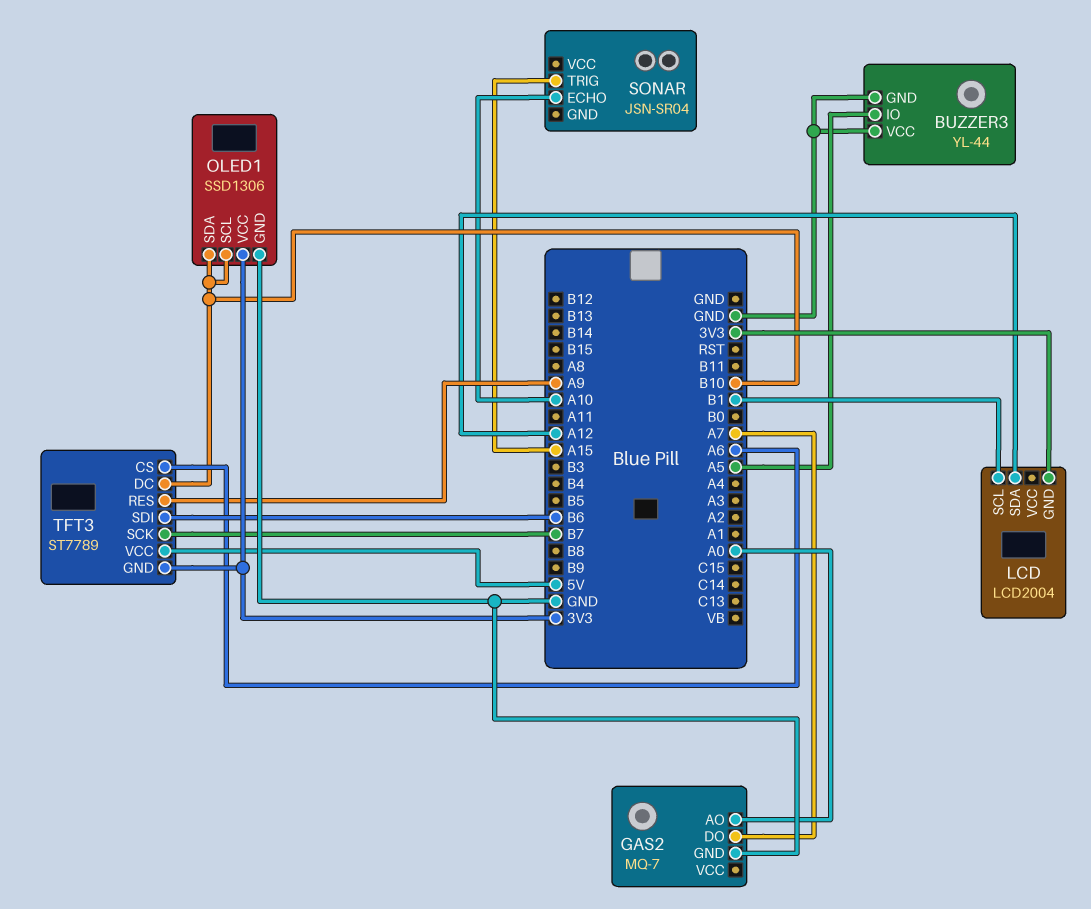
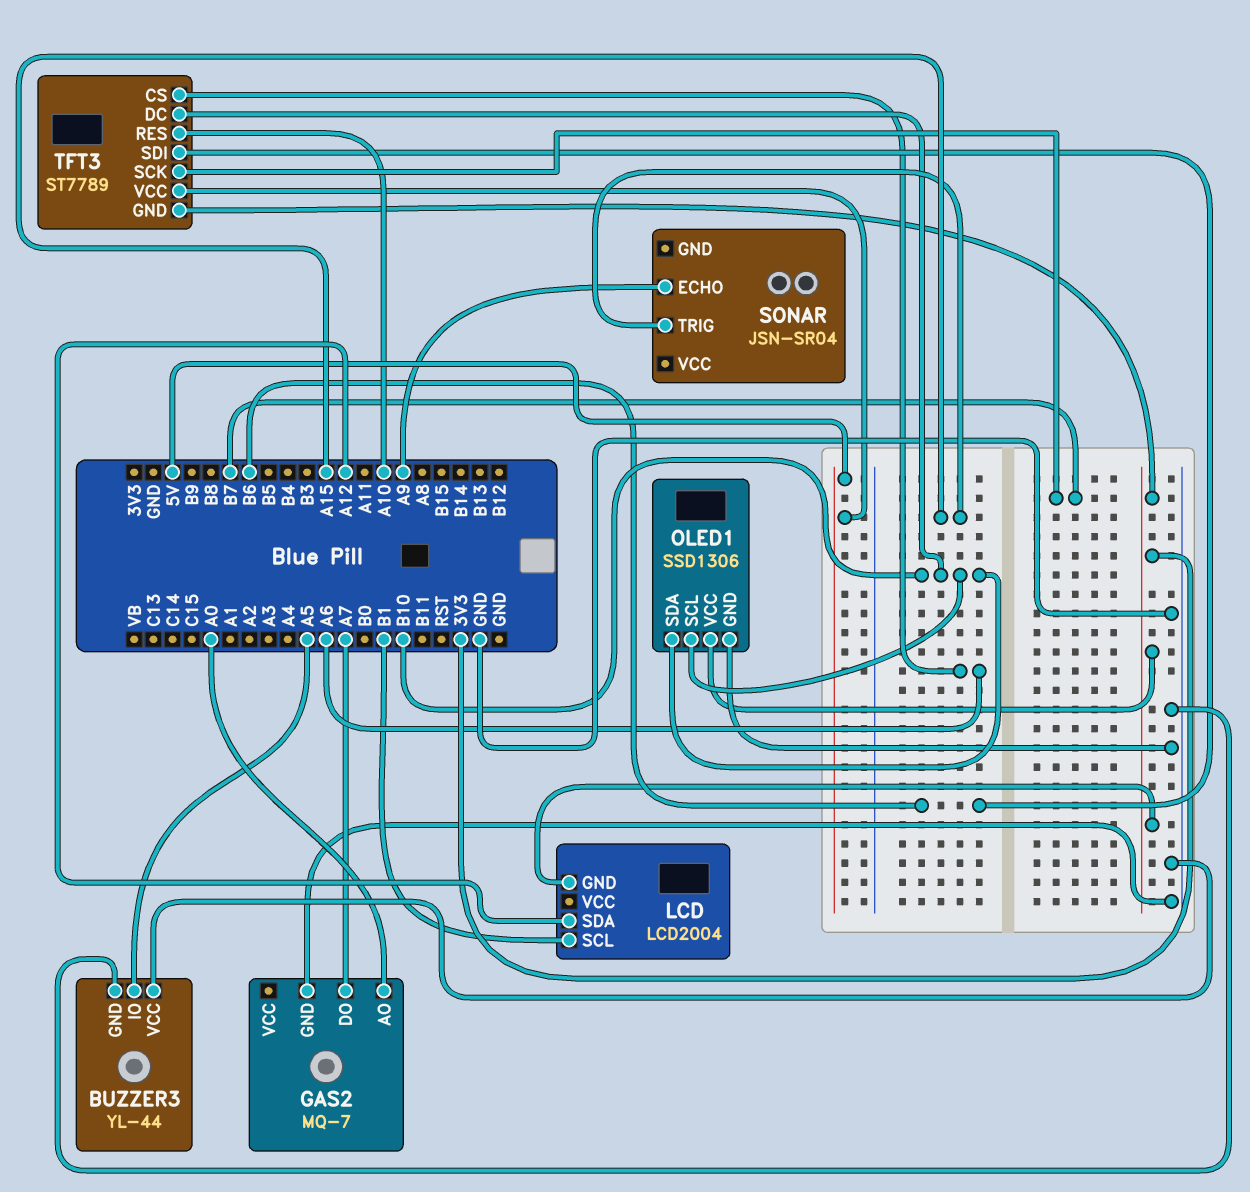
SONAR pin ECHO: A10 -> A9
TFT3 pin RES: A9 -> A10

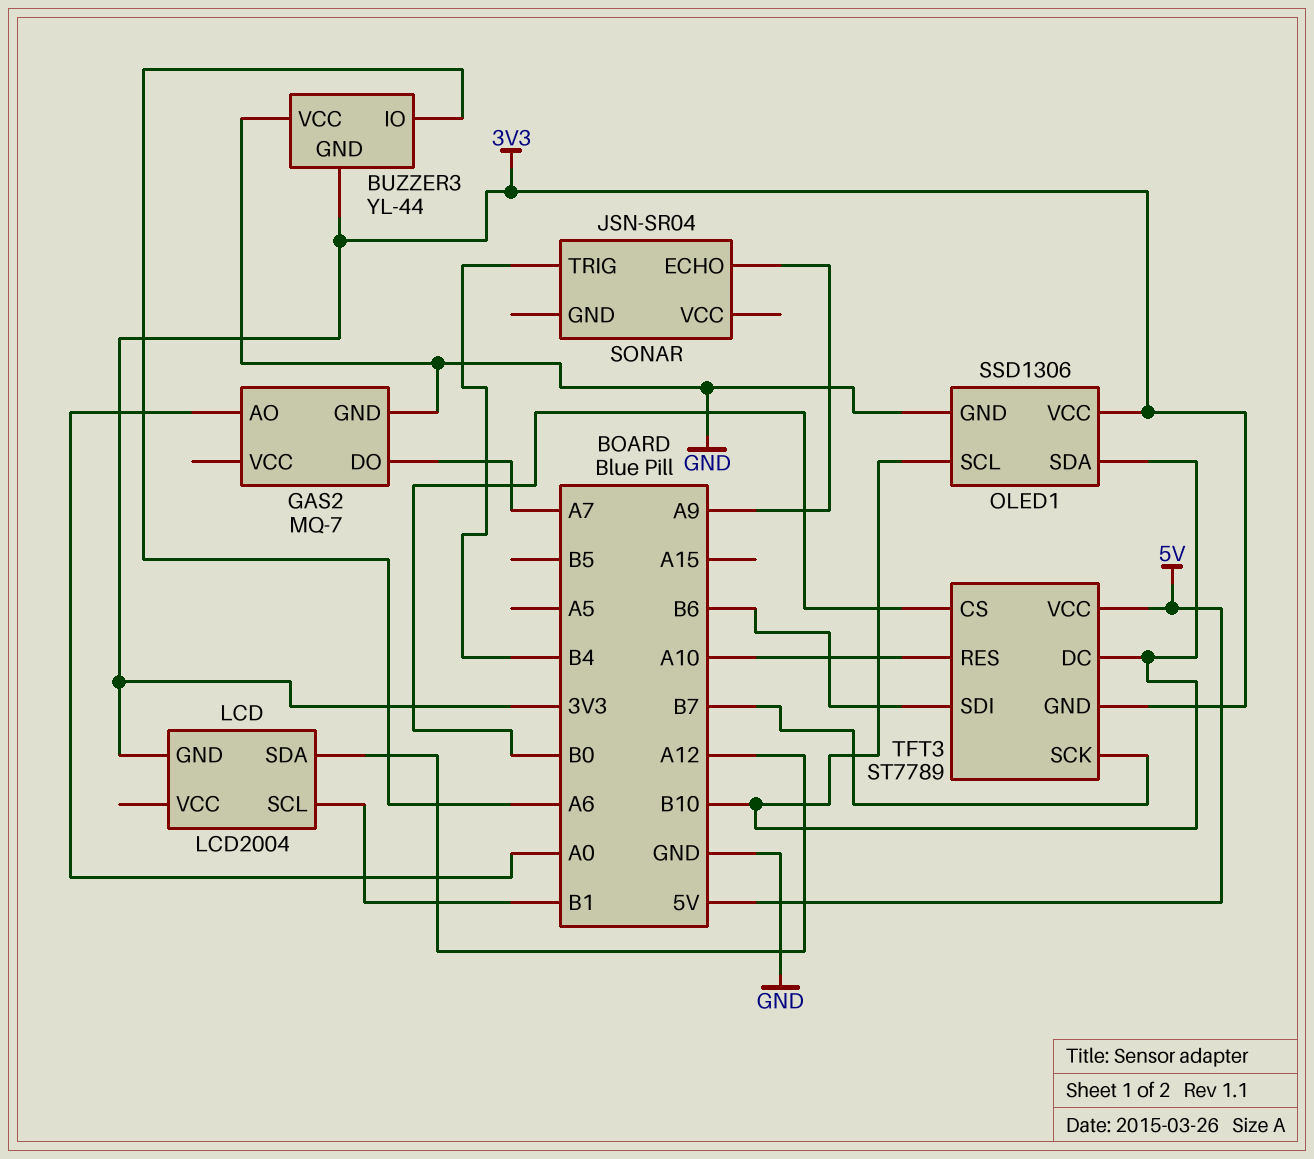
BUZZER3 pin GND: GND -> 3V3
BUZZER3 pin IO: A5 -> A6
SONAR pin TRIG: A15 -> B4
TFT3 pin CS: A6 -> B0

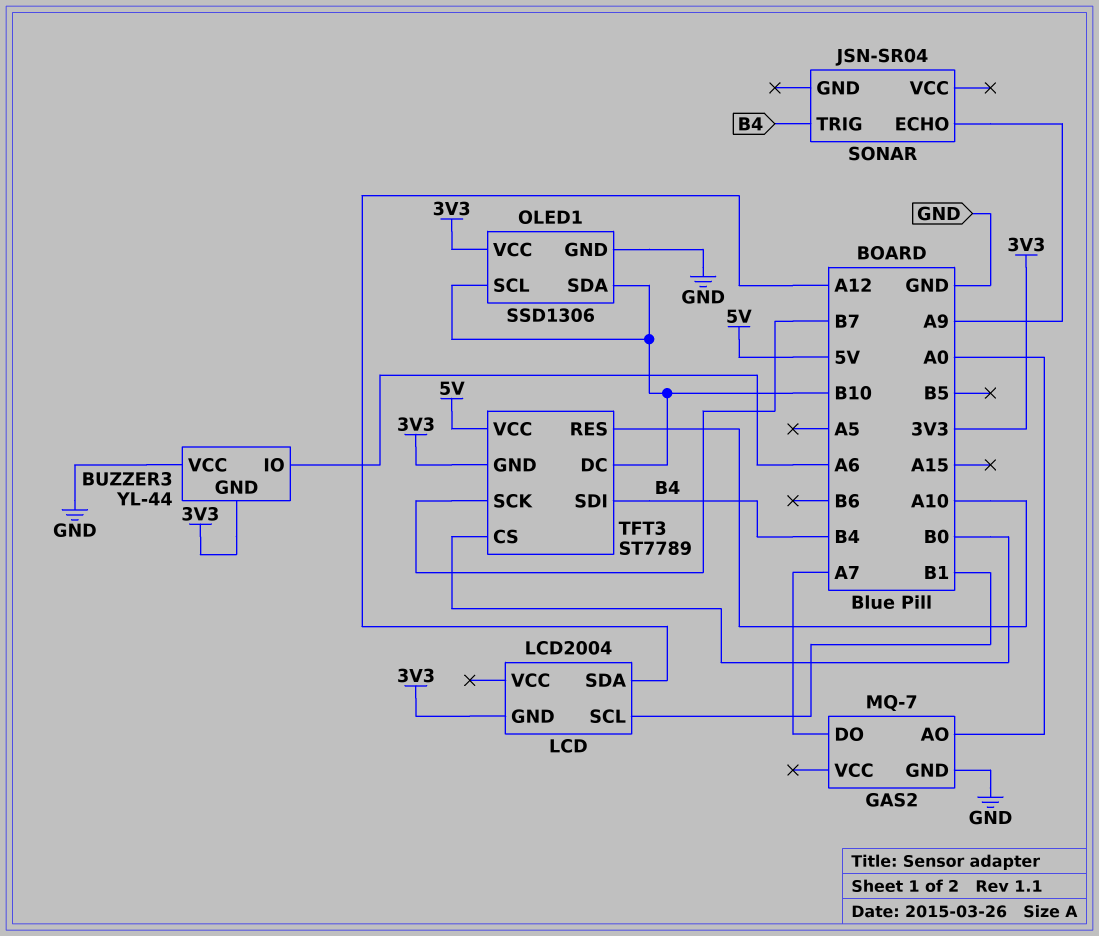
TFT3 pin SDI: B6 -> B4

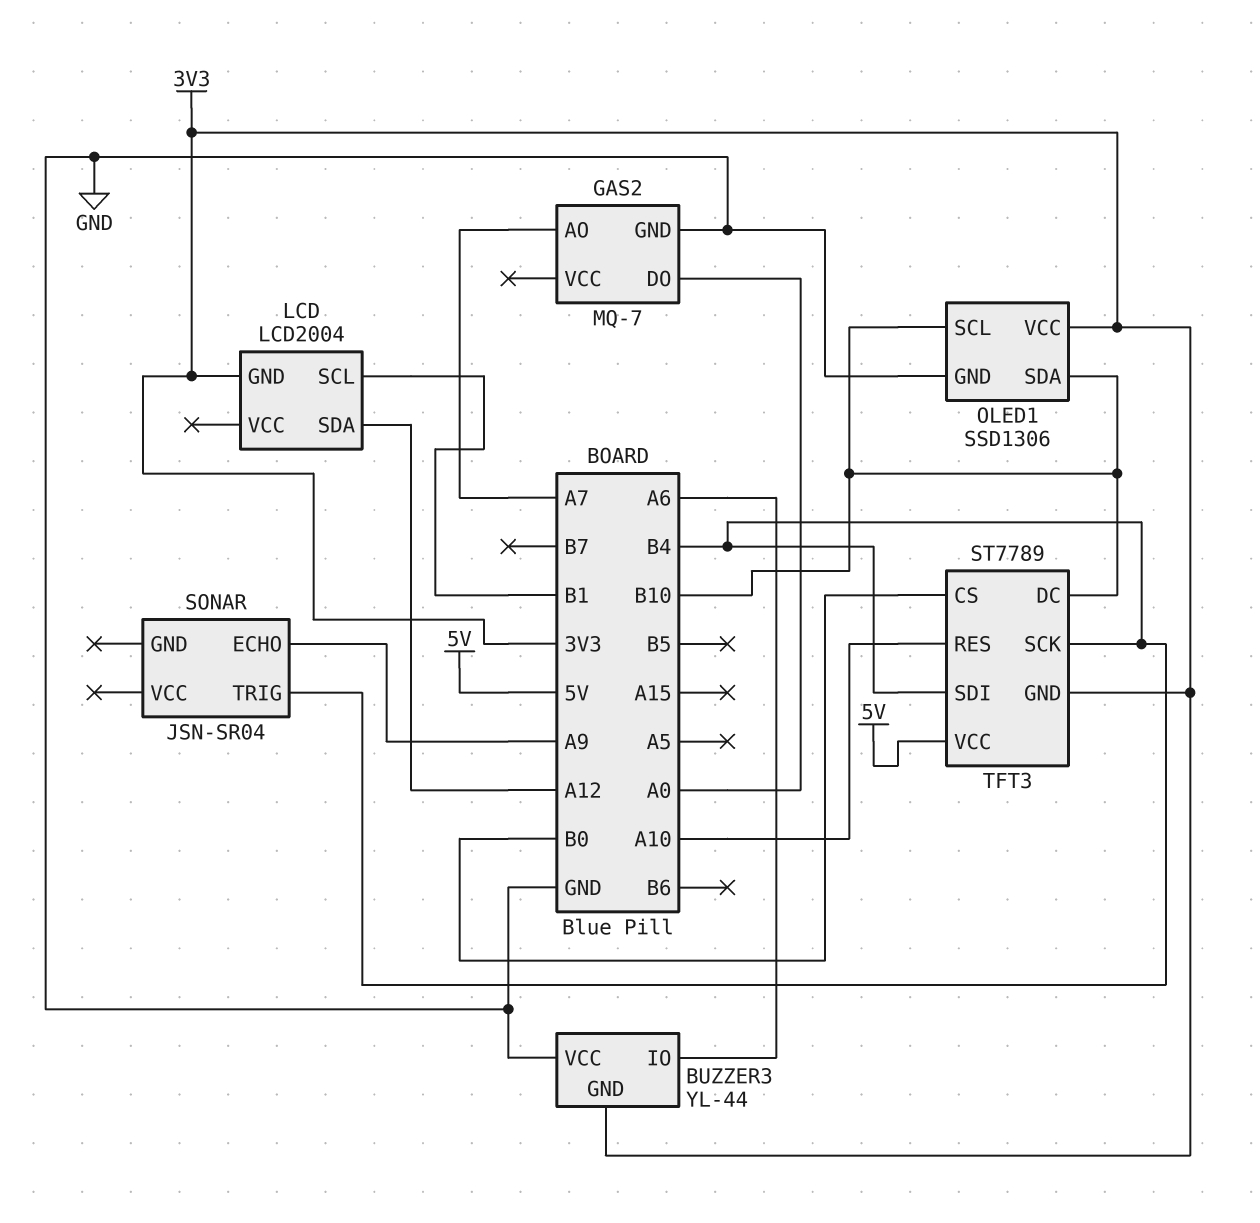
GAS2 pin AO: A0 -> A7
GAS2 pin DO: A7 -> A0
TFT3 pin SCK: B7 -> B4

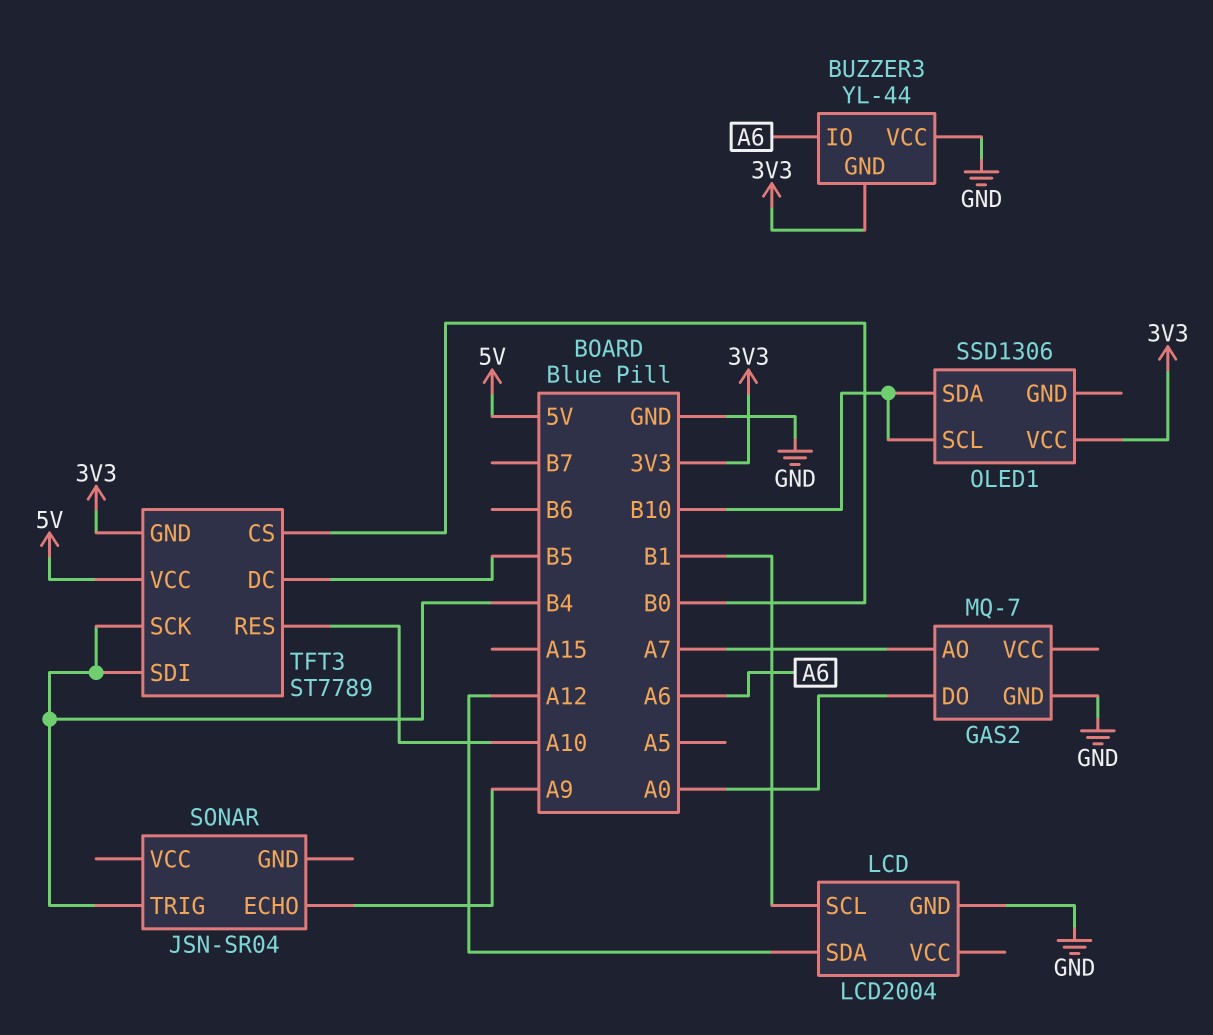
LCD pin GND: 3V3 -> GND
OLED1 pin GND: GND -> none
TFT3 pin DC: B10 -> B5

